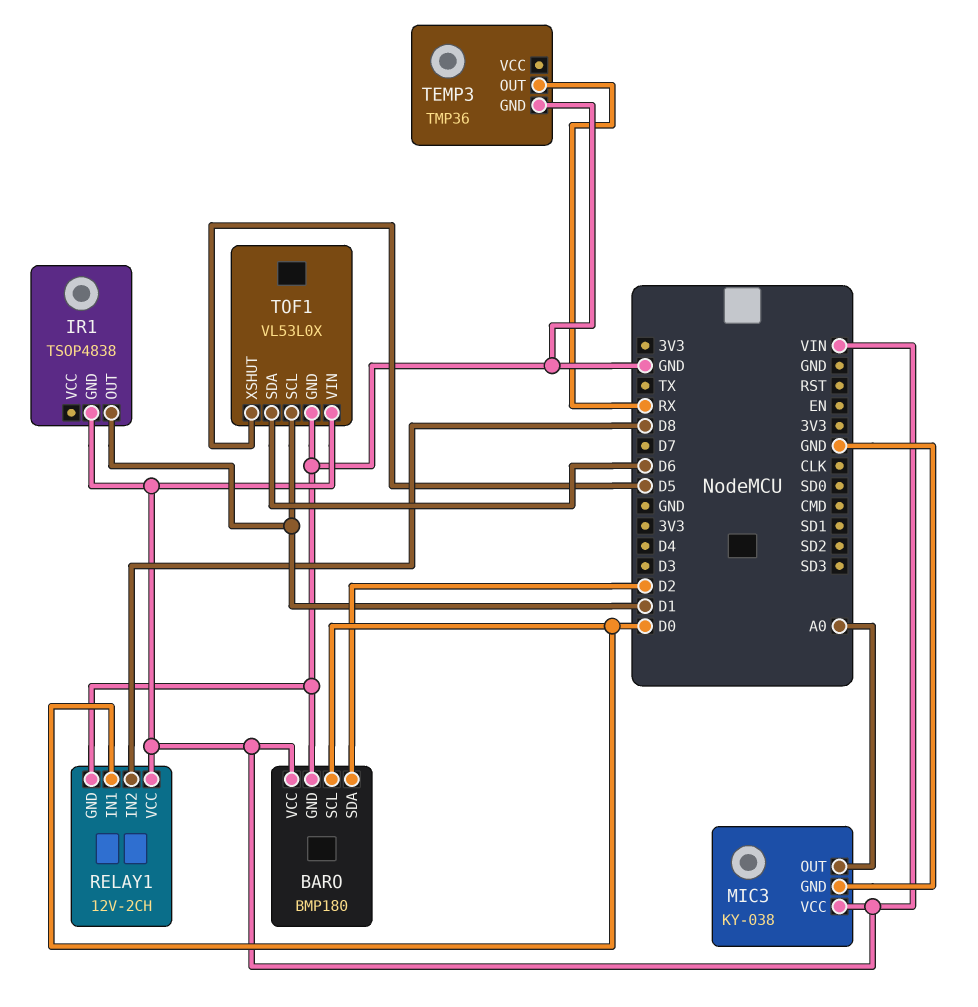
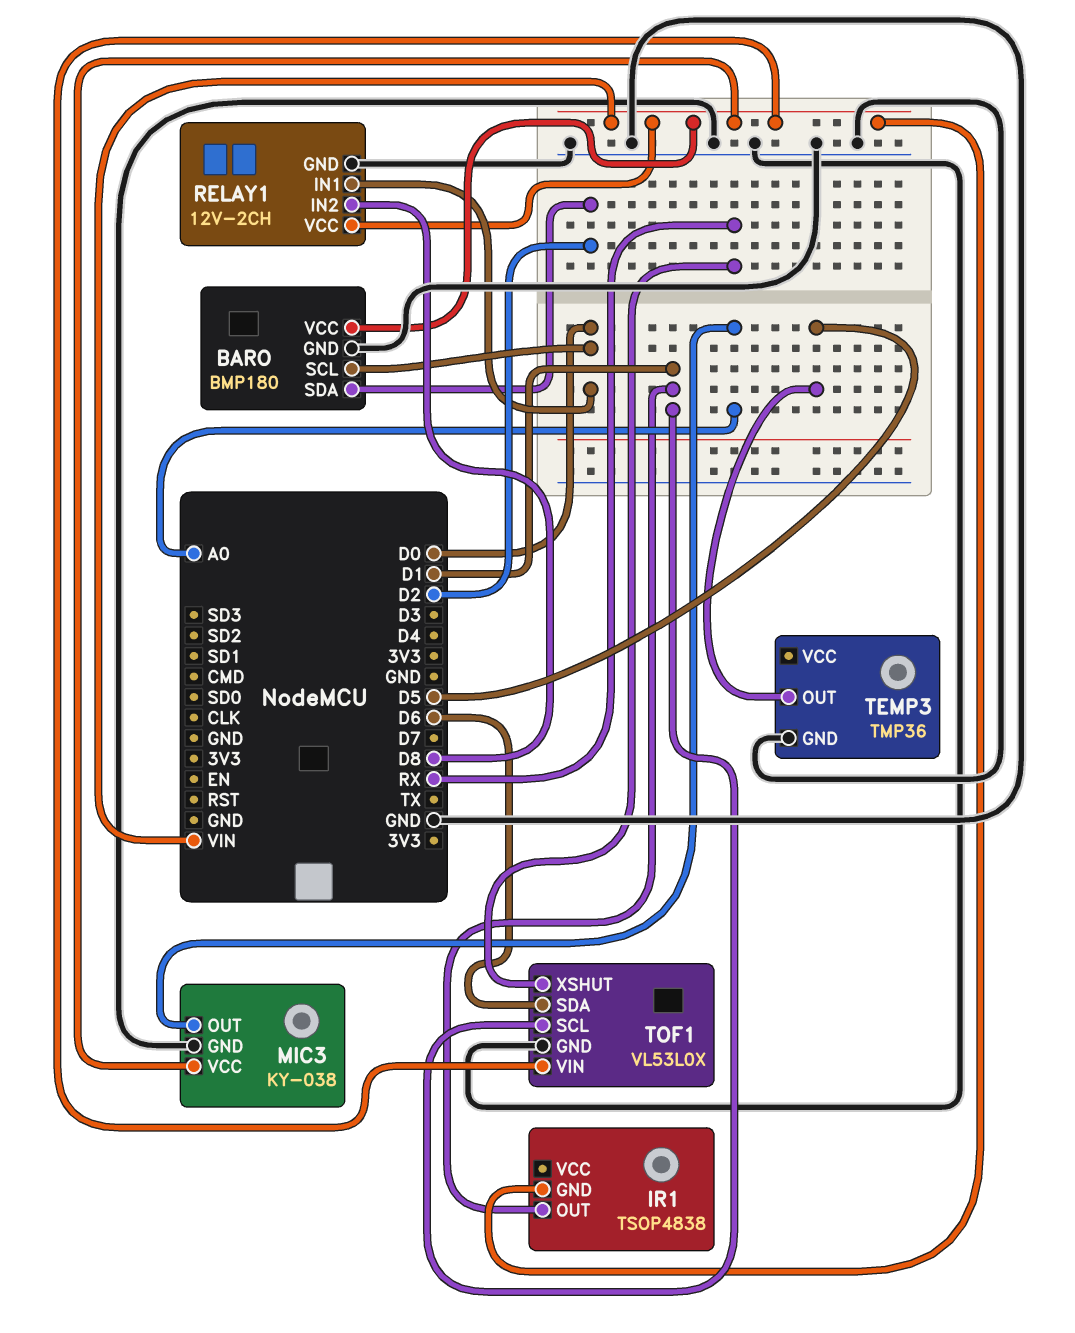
TEMP3 pin OUT: RX -> D5
TOF1 pin XSHUT: D5 -> RX

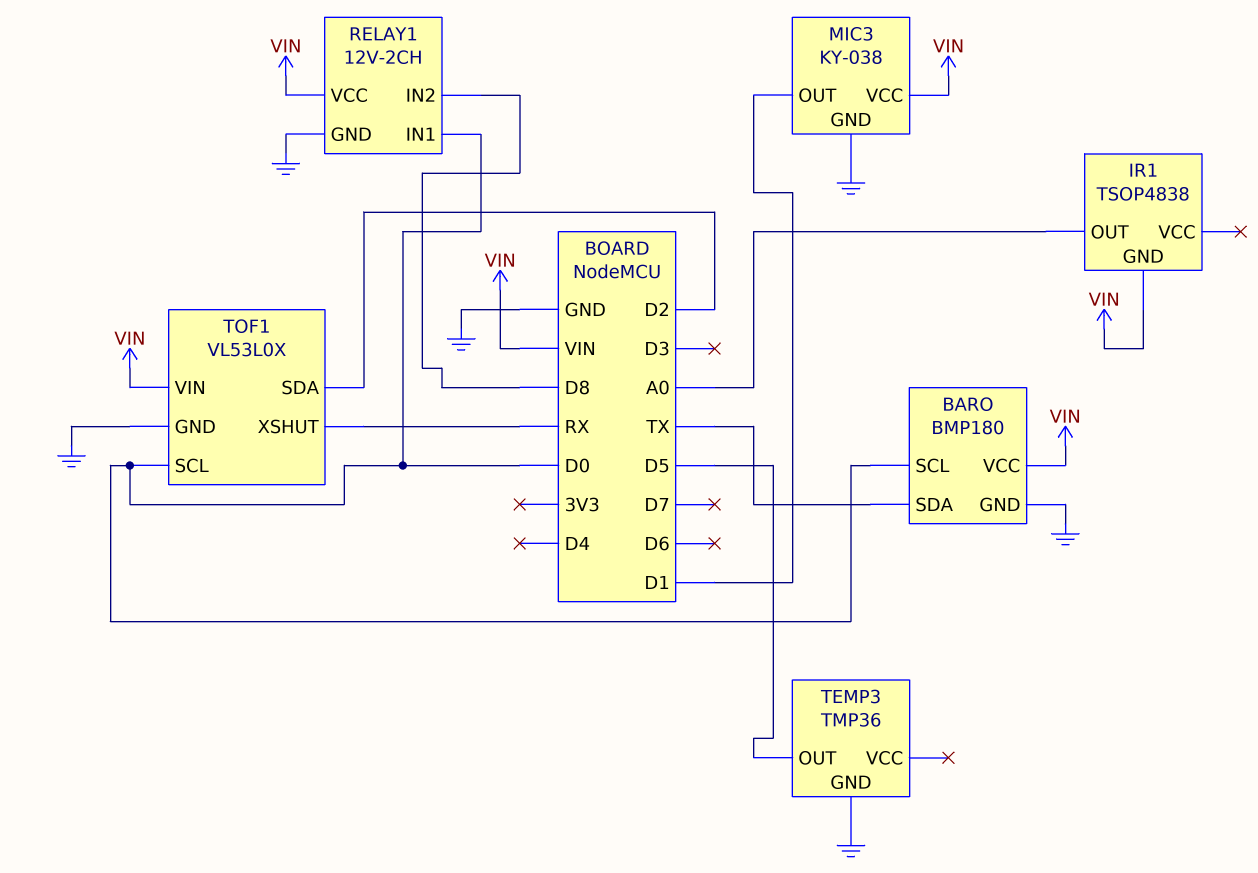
BARO pin SDA: D2 -> TX
IR1 pin OUT: D1 -> A0
MIC3 pin OUT: A0 -> D1
TOF1 pin SCL: D1 -> D0
TOF1 pin SDA: D6 -> D2

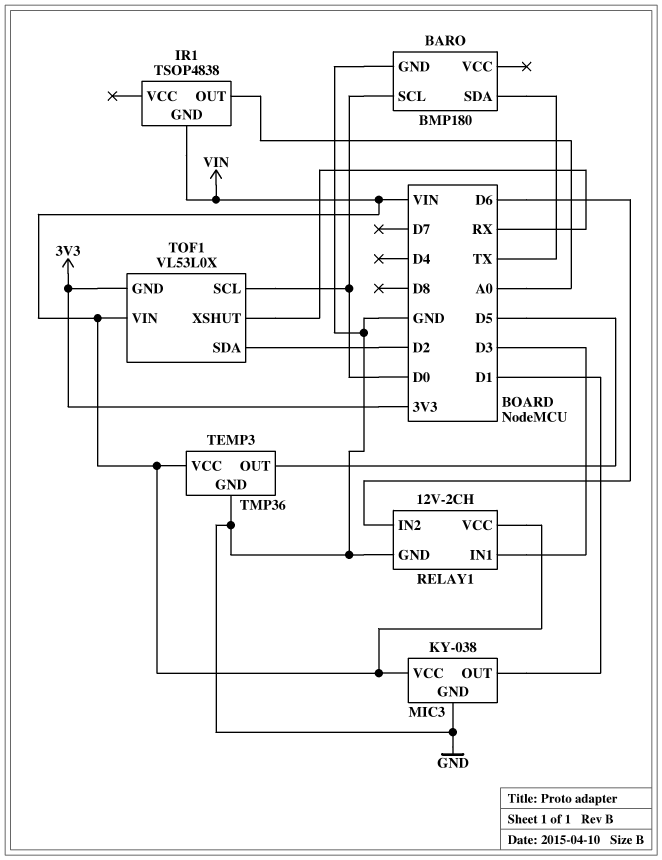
BARO pin VCC: VIN -> none
RELAY1 pin IN1: D0 -> D3
RELAY1 pin IN2: D8 -> D6
TEMP3 pin VCC: none -> VIN
TOF1 pin GND: GND -> 3V3

